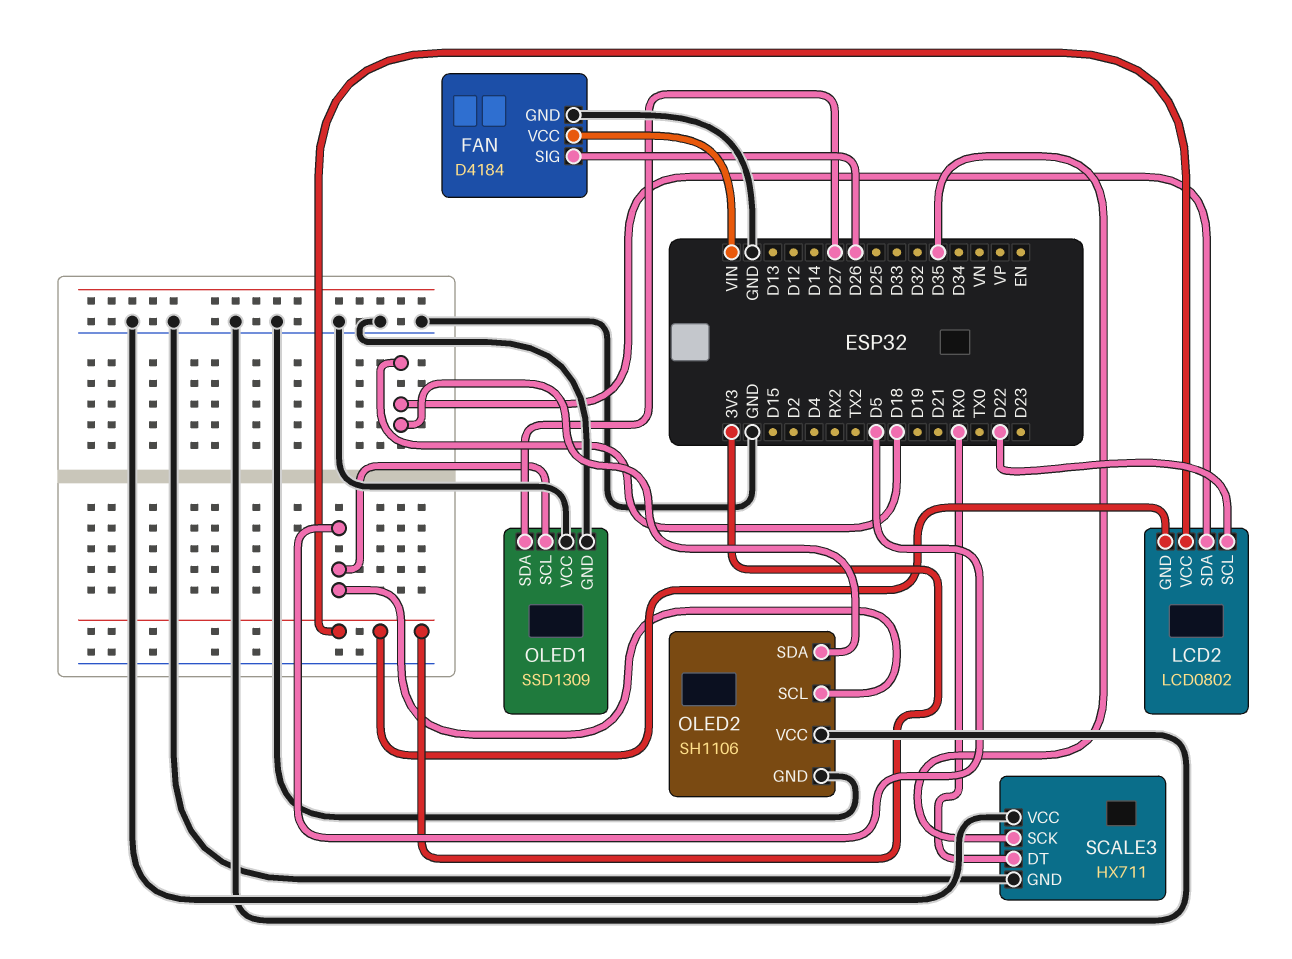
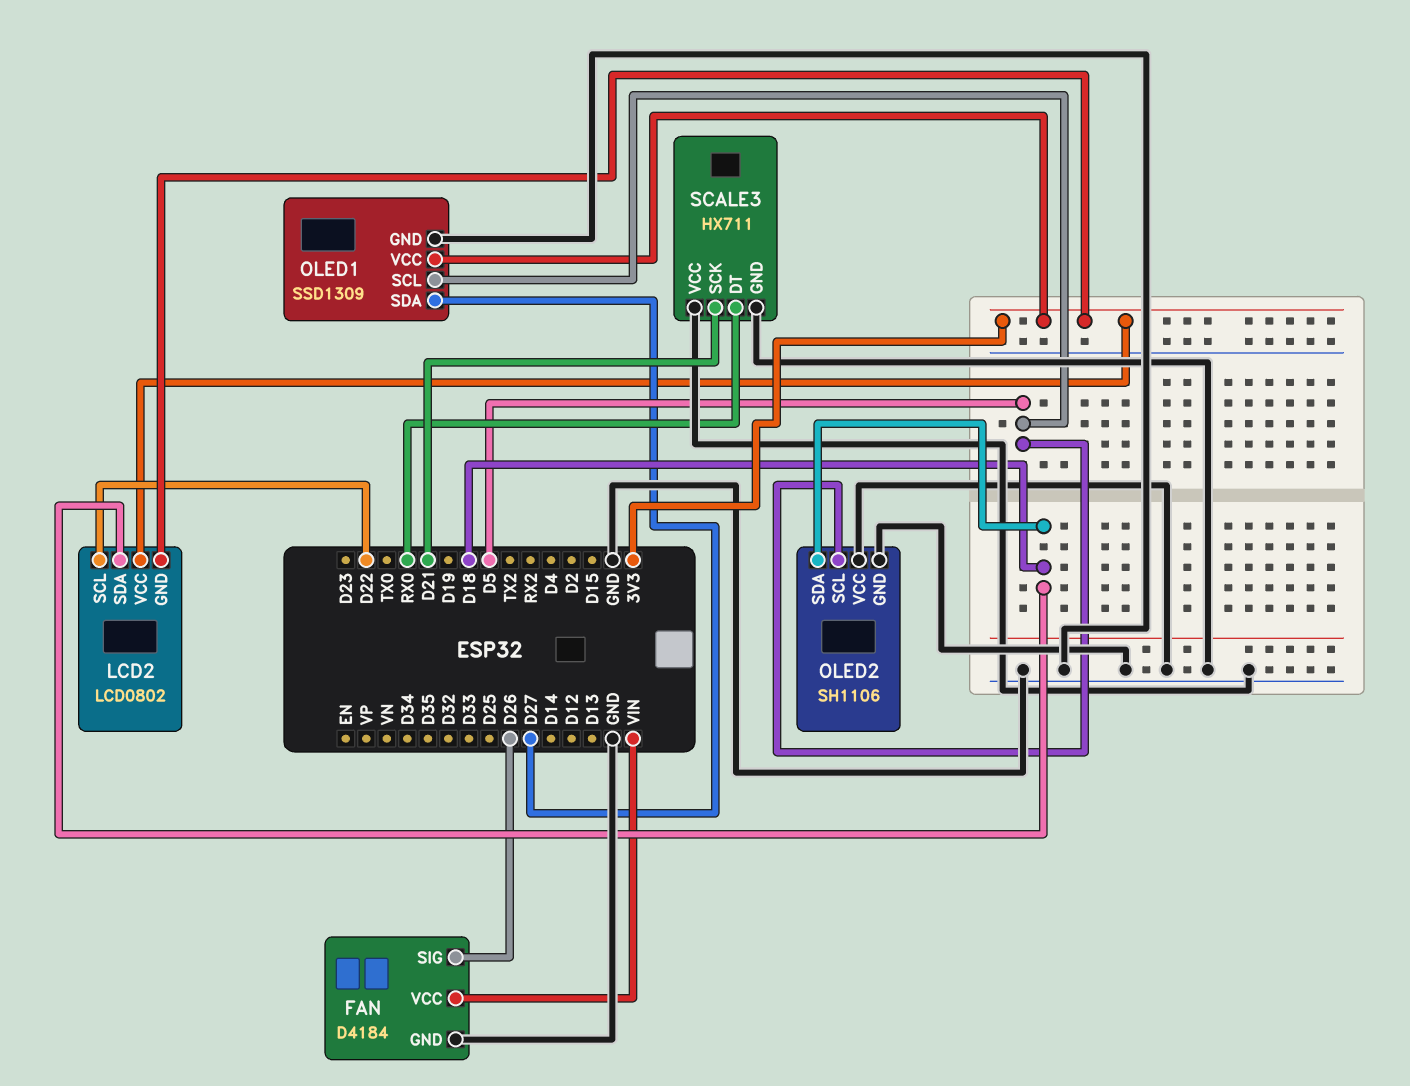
OLED1 pin VCC: GND -> 3V3
SCALE3 pin SCK: D35 -> D21

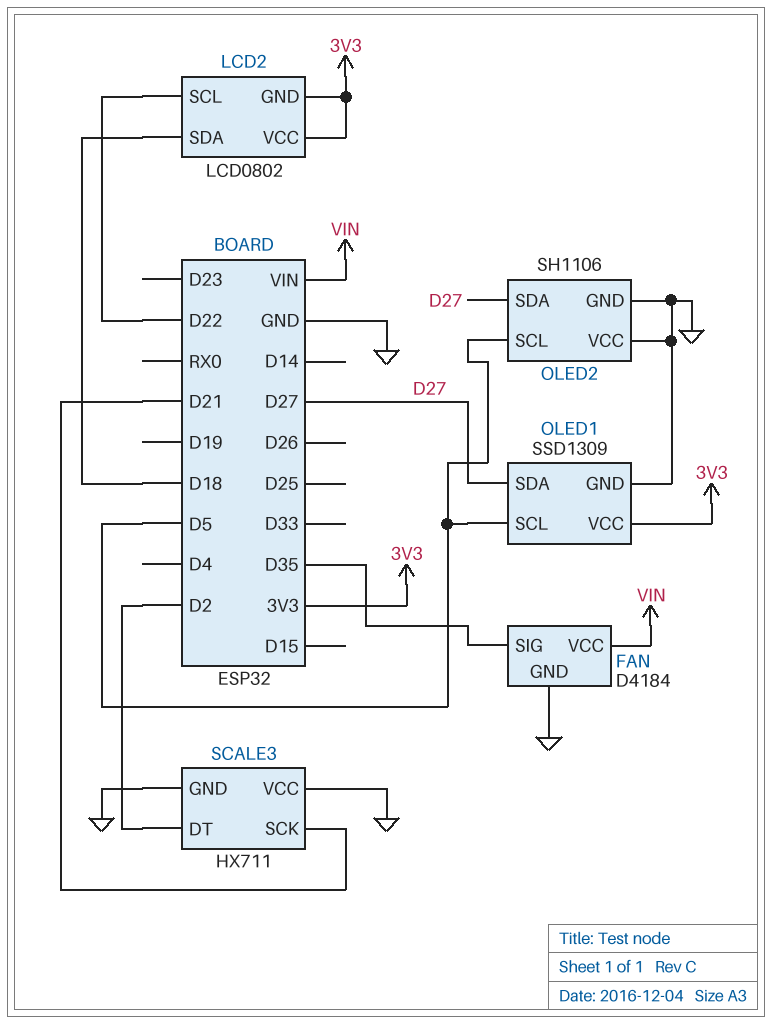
FAN pin SIG: D26 -> D35
OLED2 pin SDA: D18 -> D27
SCALE3 pin DT: RX0 -> D2

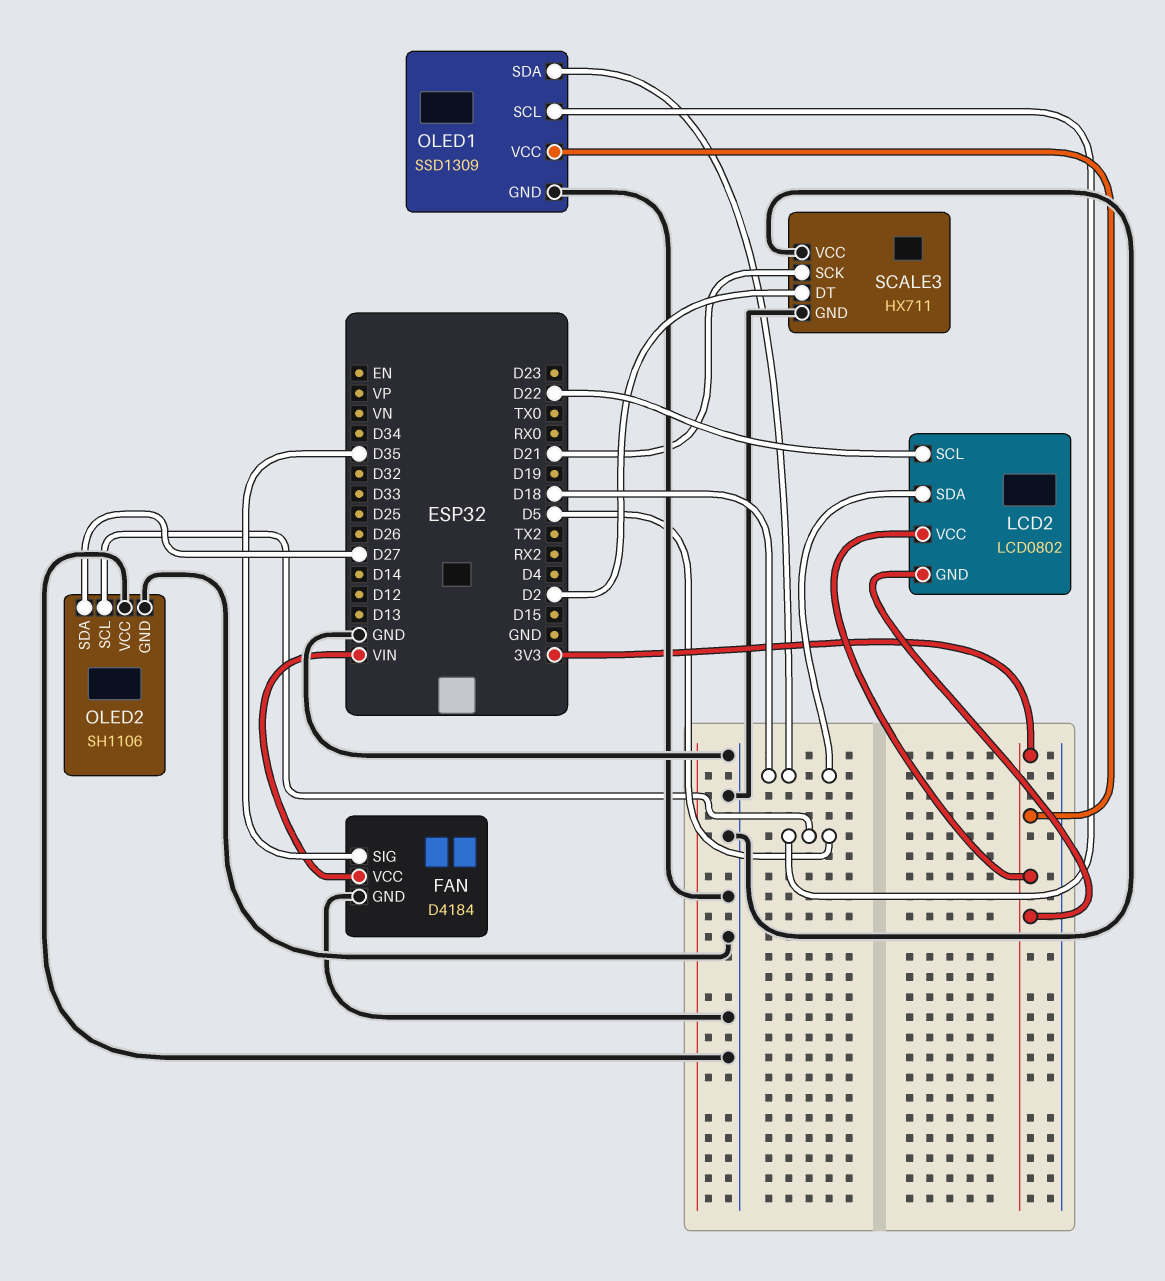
OLED1 pin SDA: D27 -> D18

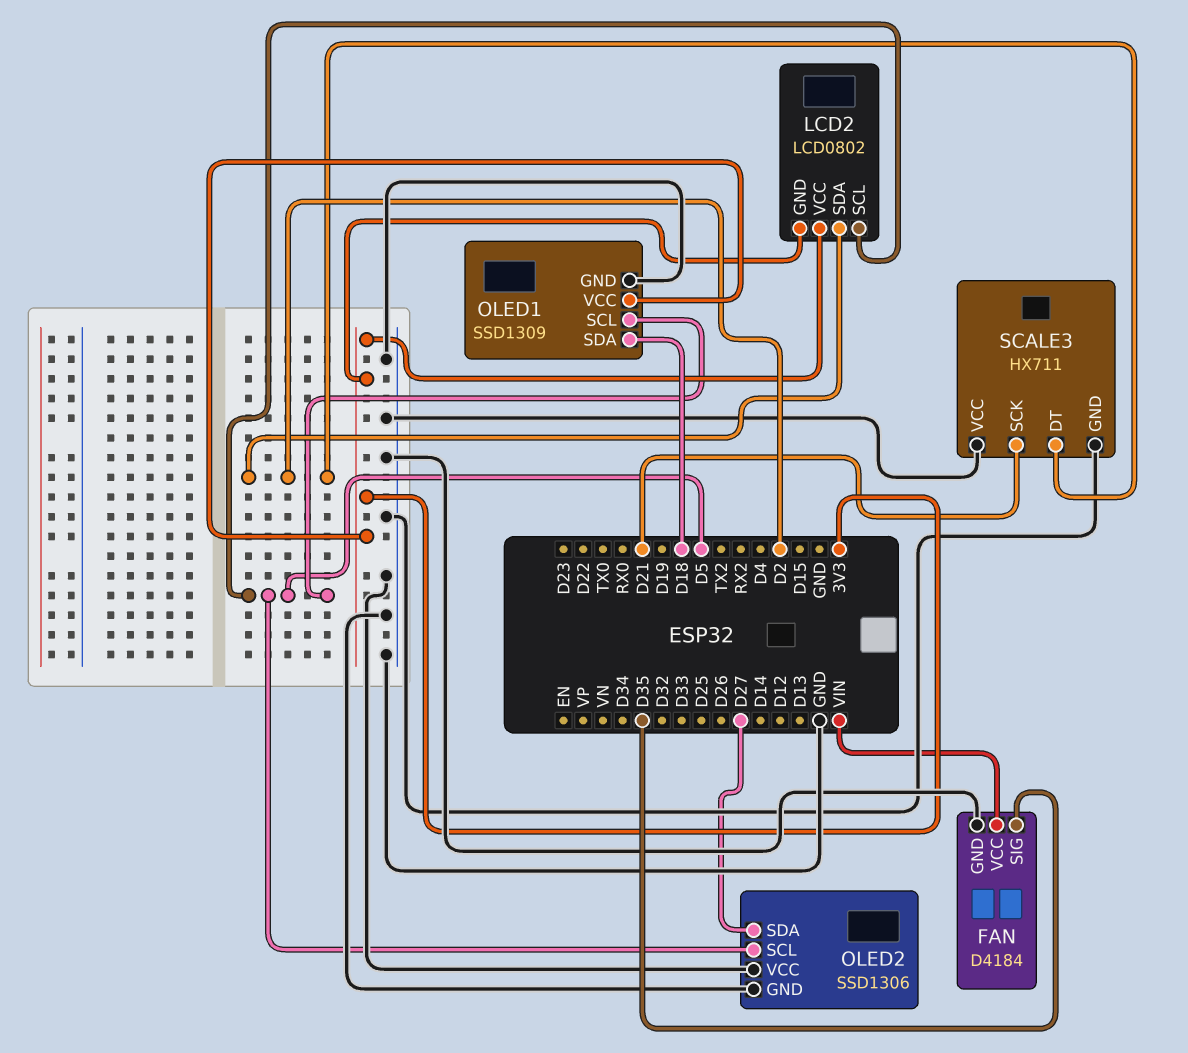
LCD2 pin SCL: D22 -> D5
LCD2 pin SDA: D18 -> D2
OLED2: SH1106 -> SSD1306

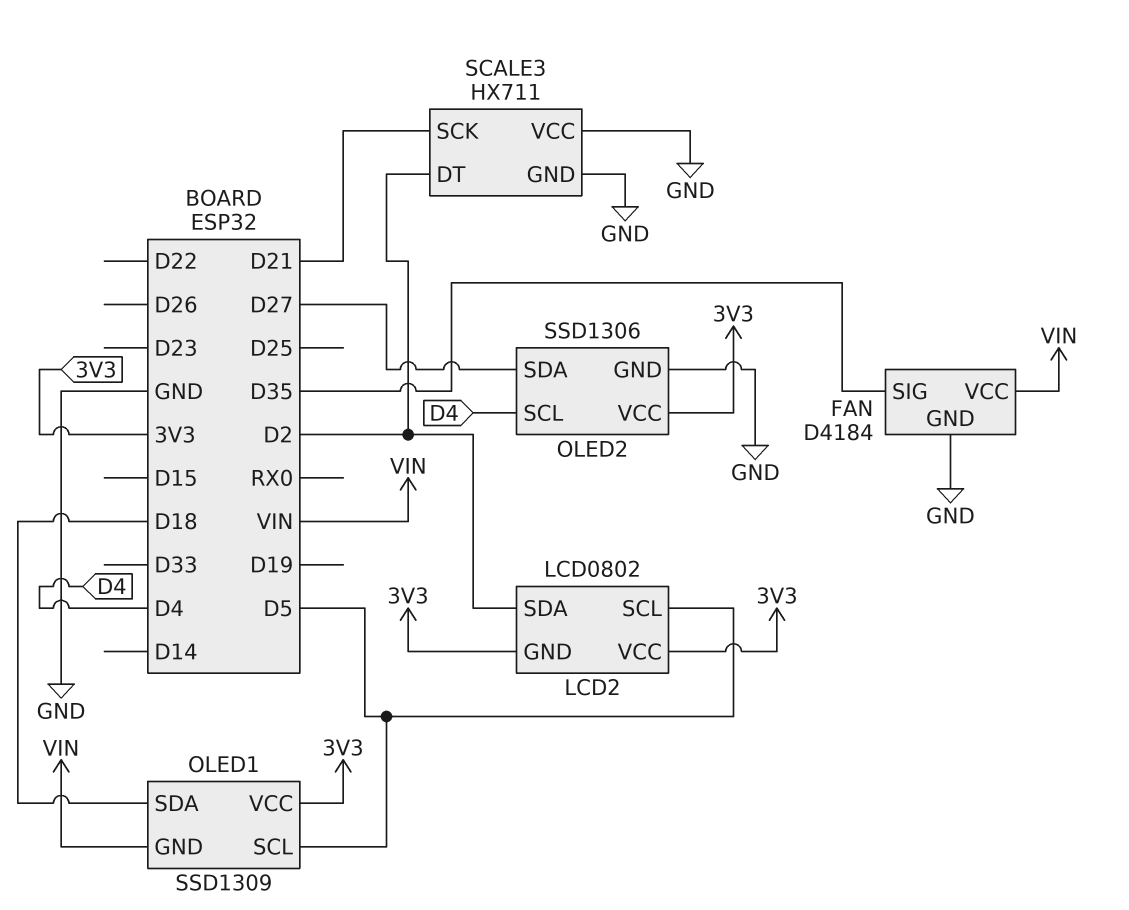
OLED1 pin GND: GND -> VIN
OLED2 pin SCL: D5 -> D4
OLED2 pin VCC: GND -> 3V3

